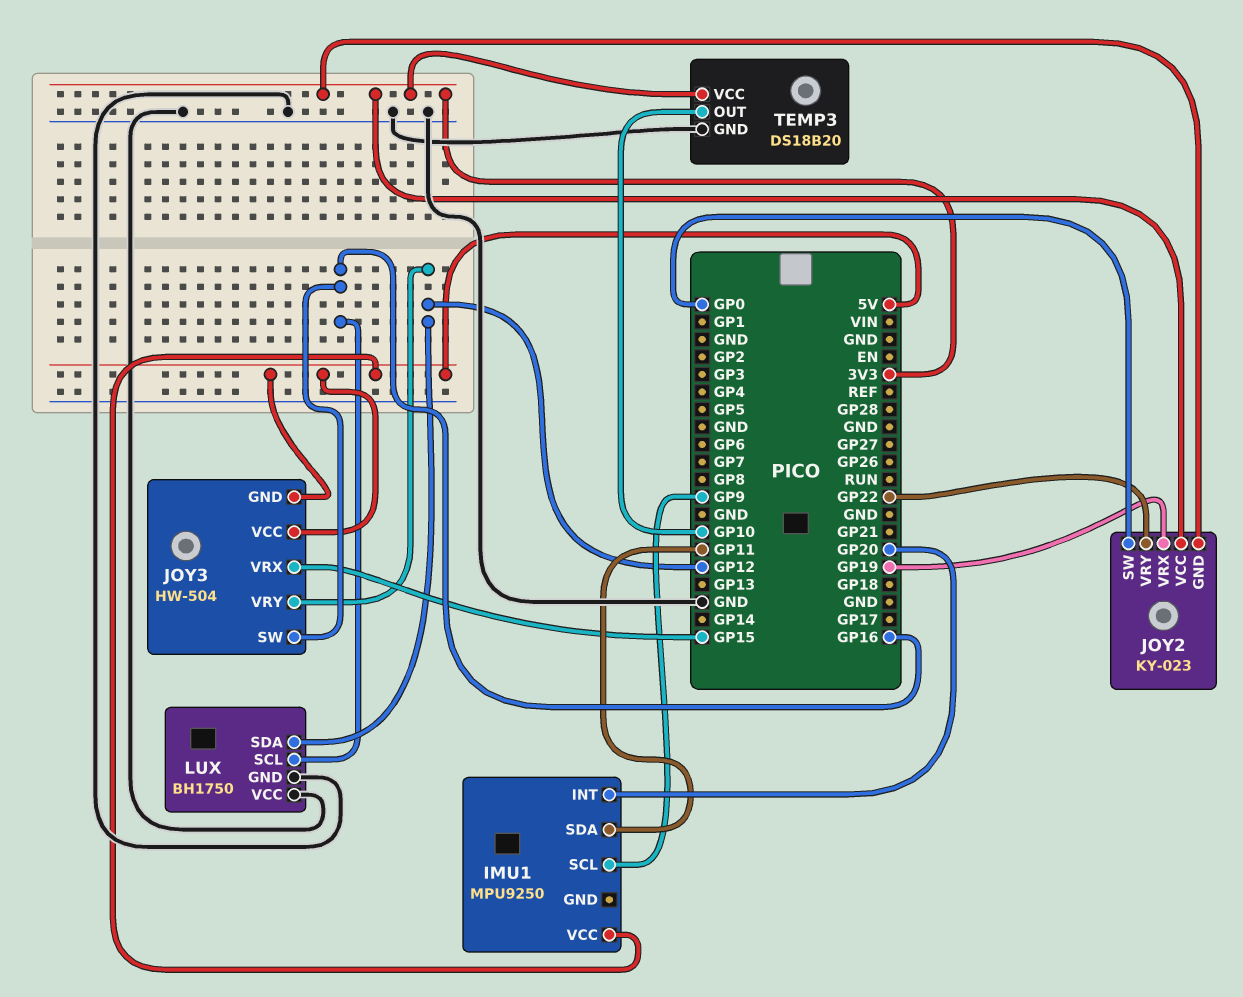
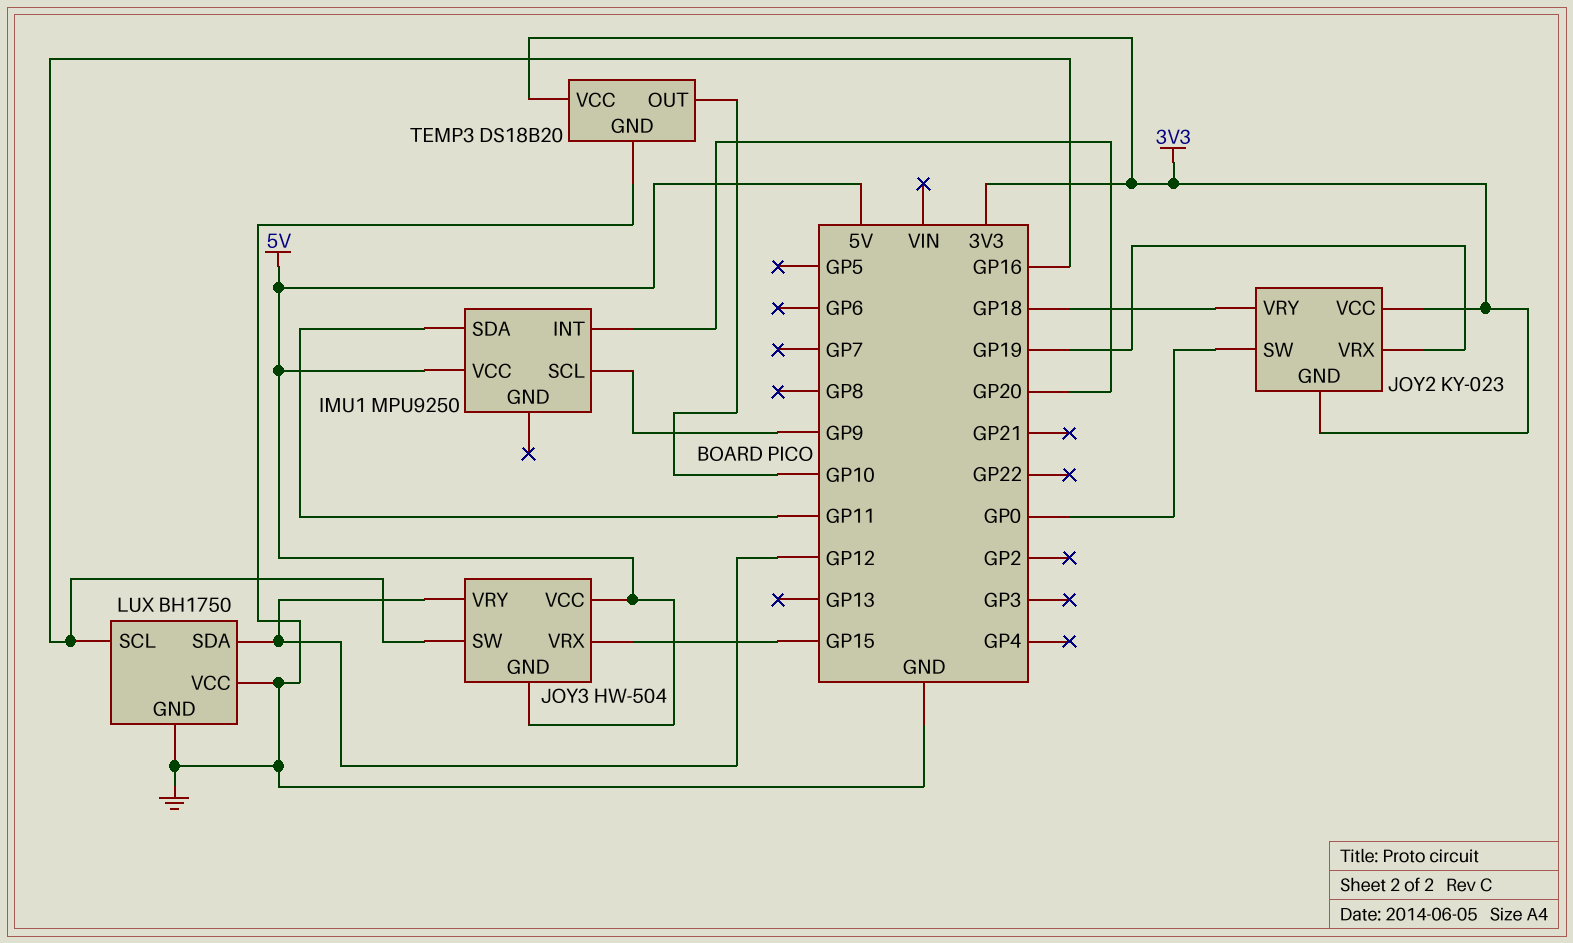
JOY2 pin VRY: GP22 -> GP18

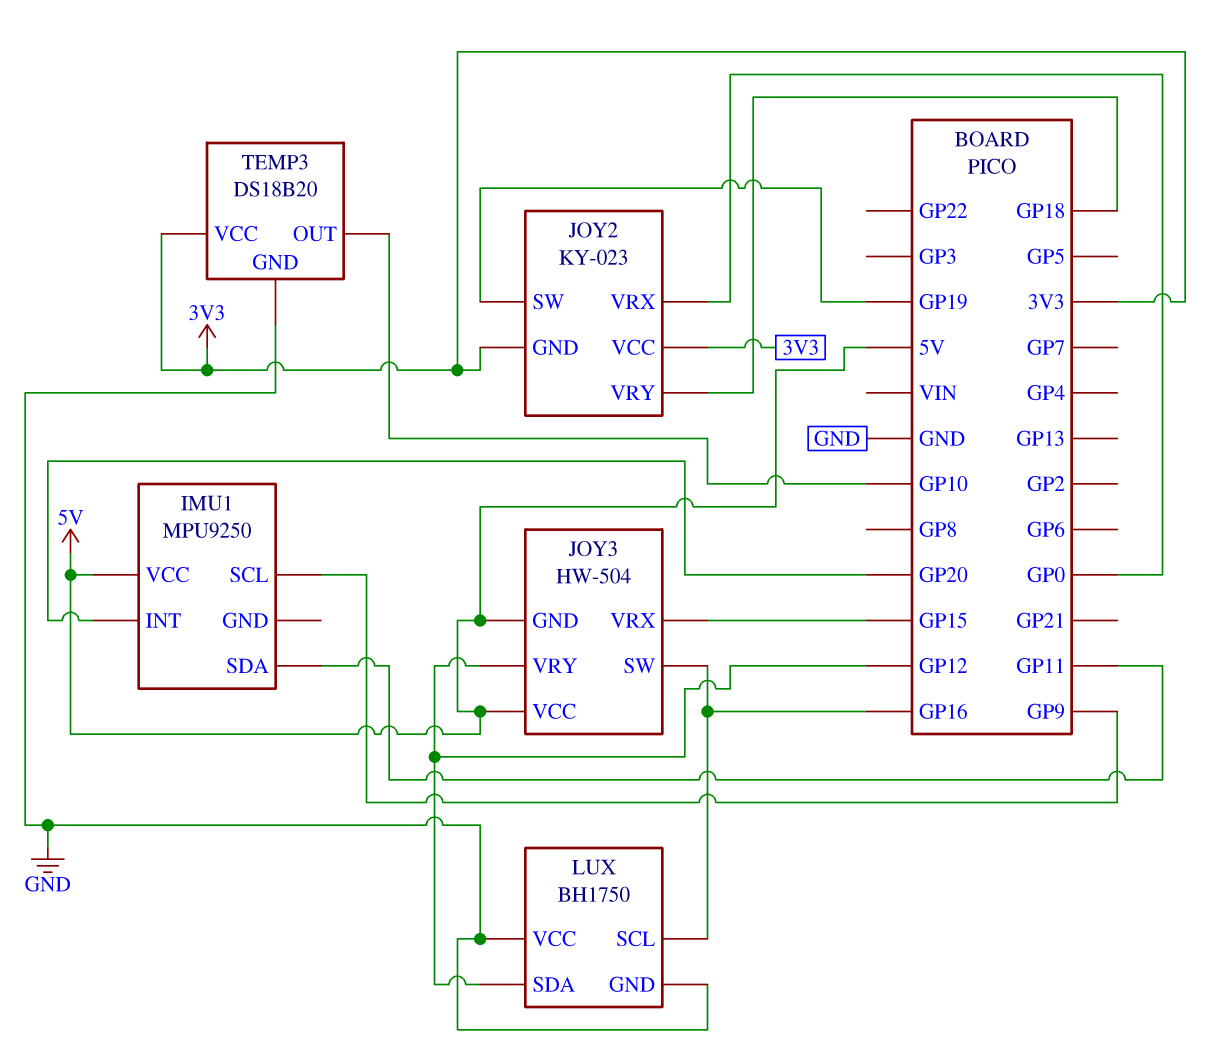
JOY2 pin SW: GP0 -> GP19
JOY2 pin VRX: GP19 -> GP0

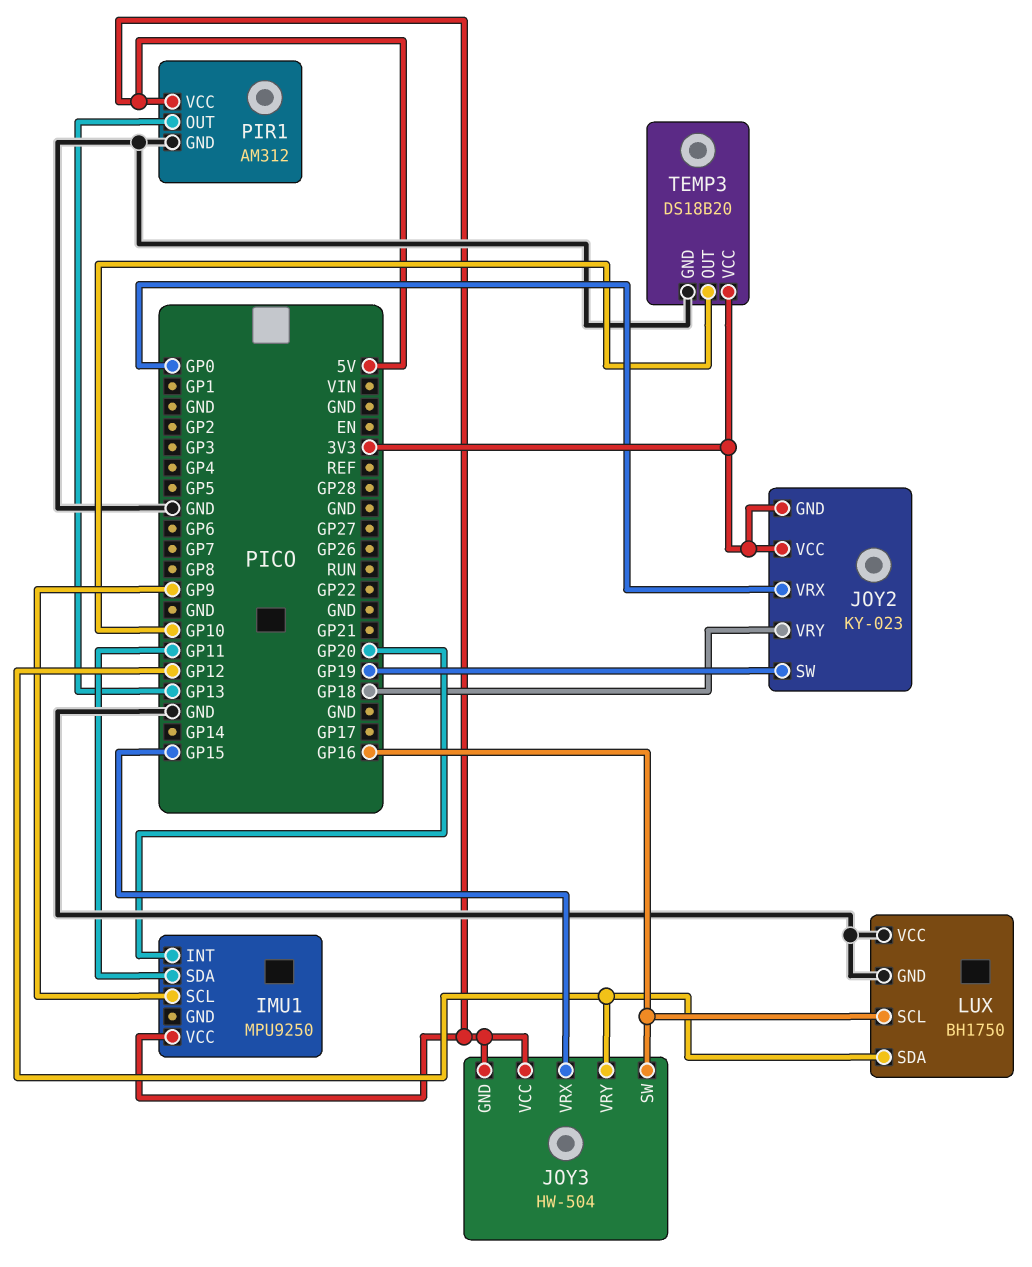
PIR1: none -> AM312
PIR1 pin GND: none -> GND
PIR1 pin OUT: none -> GP13
PIR1 pin VCC: none -> 5V

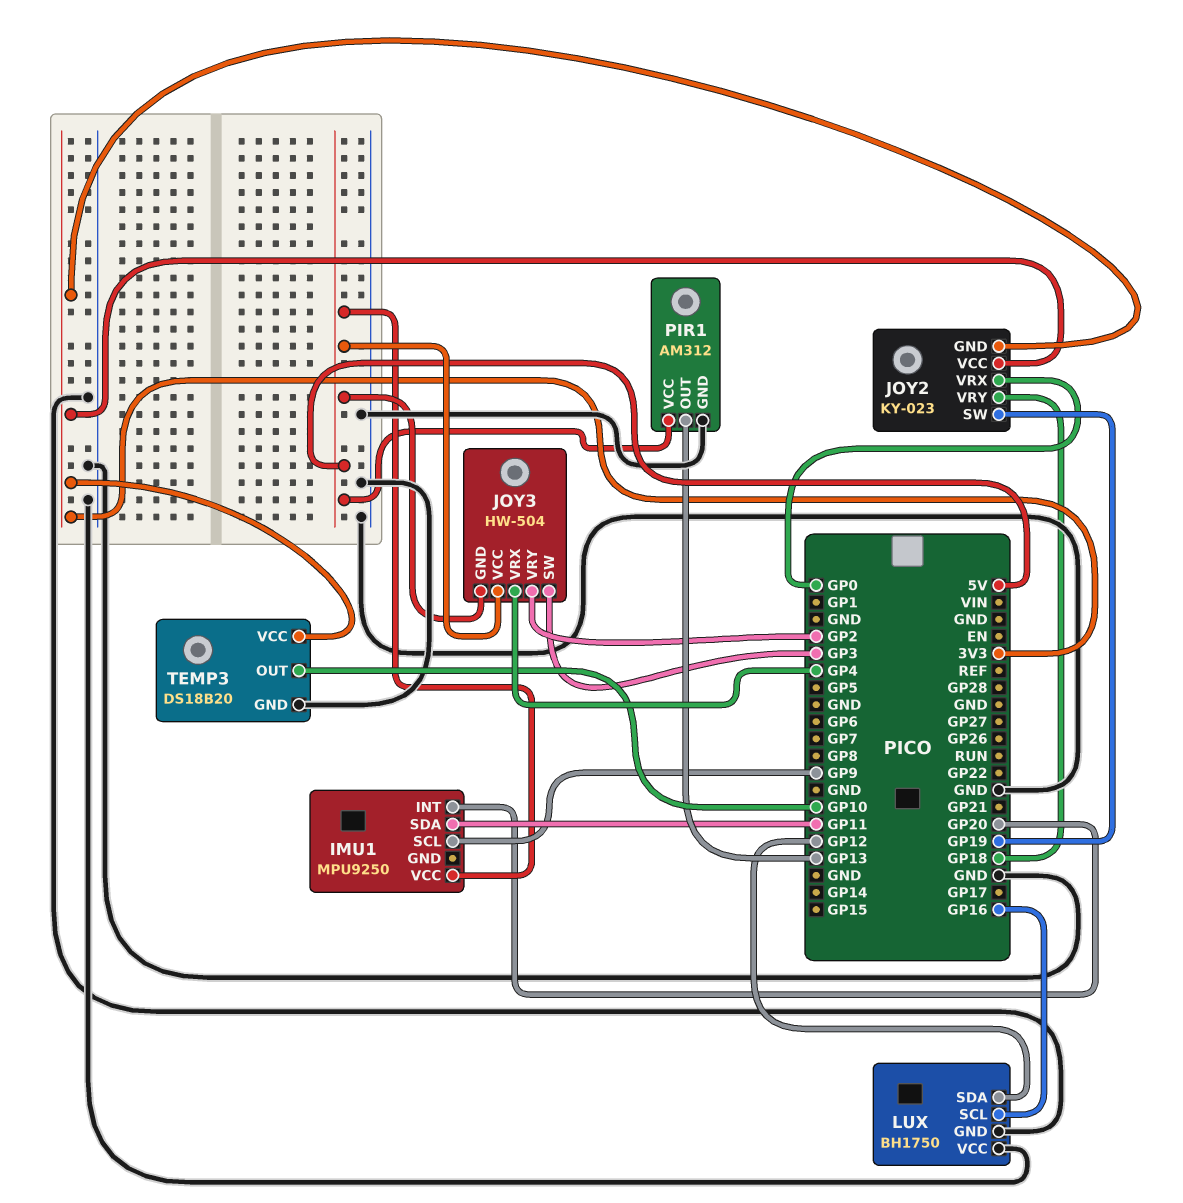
JOY3 pin SW: GP16 -> GP3
JOY3 pin VRX: GP15 -> GP4
JOY3 pin VRY: GP12 -> GP2

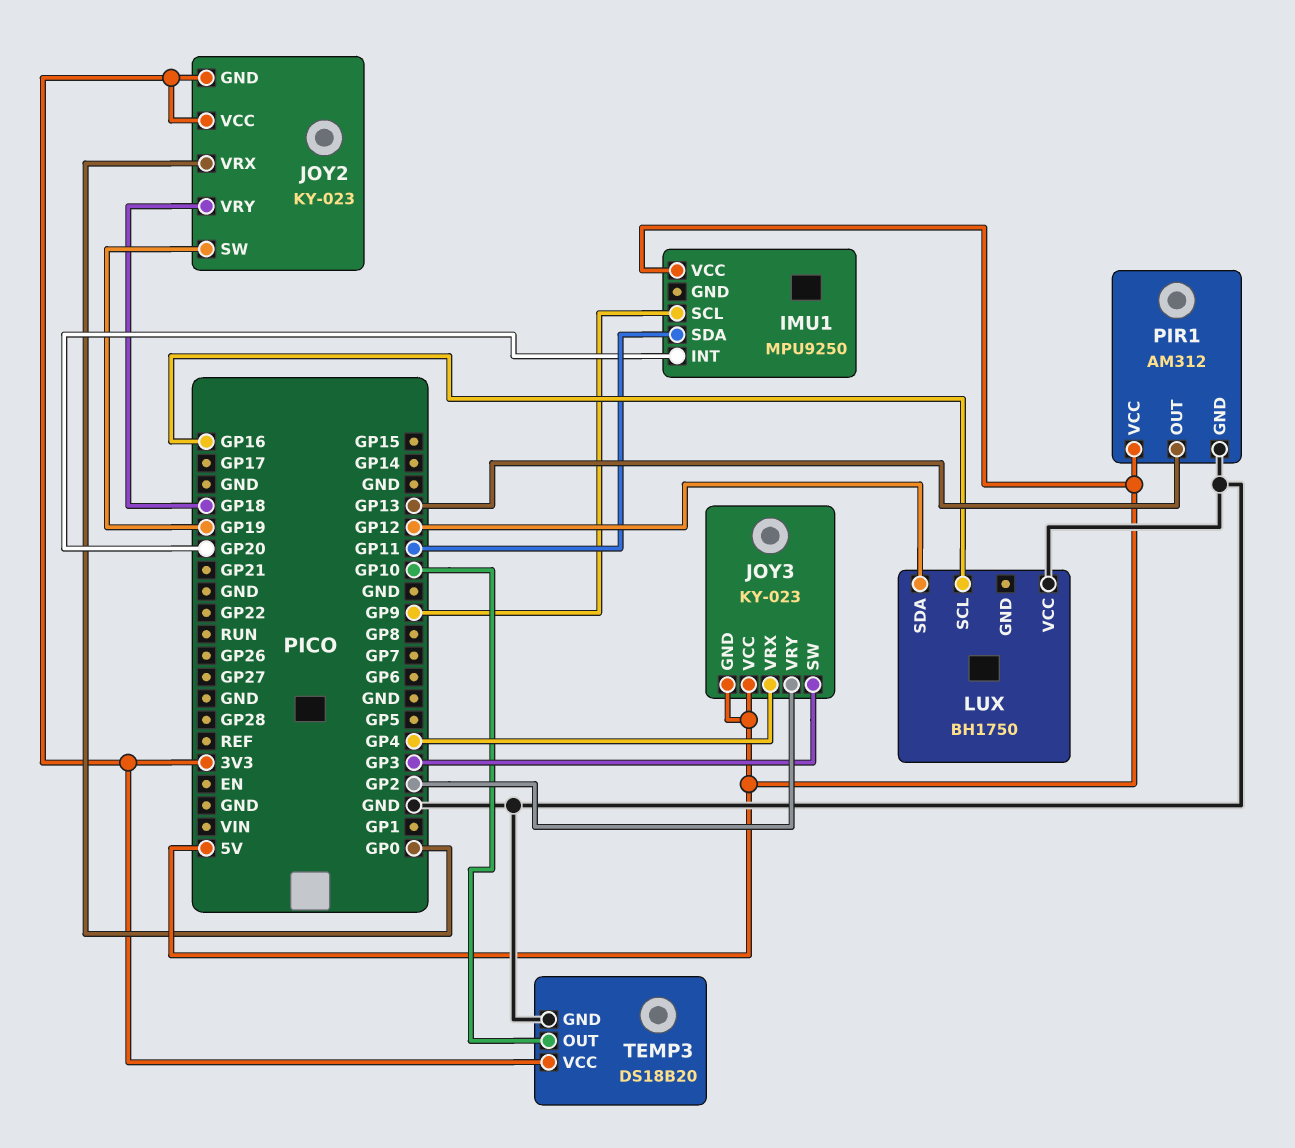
JOY3: HW-504 -> KY-023
LUX pin GND: GND -> none

